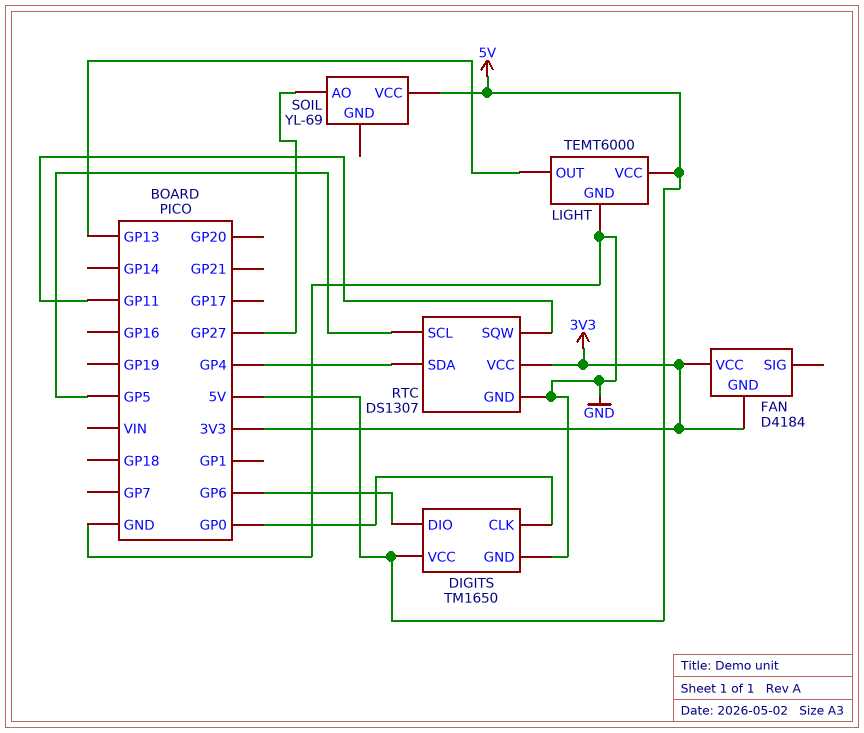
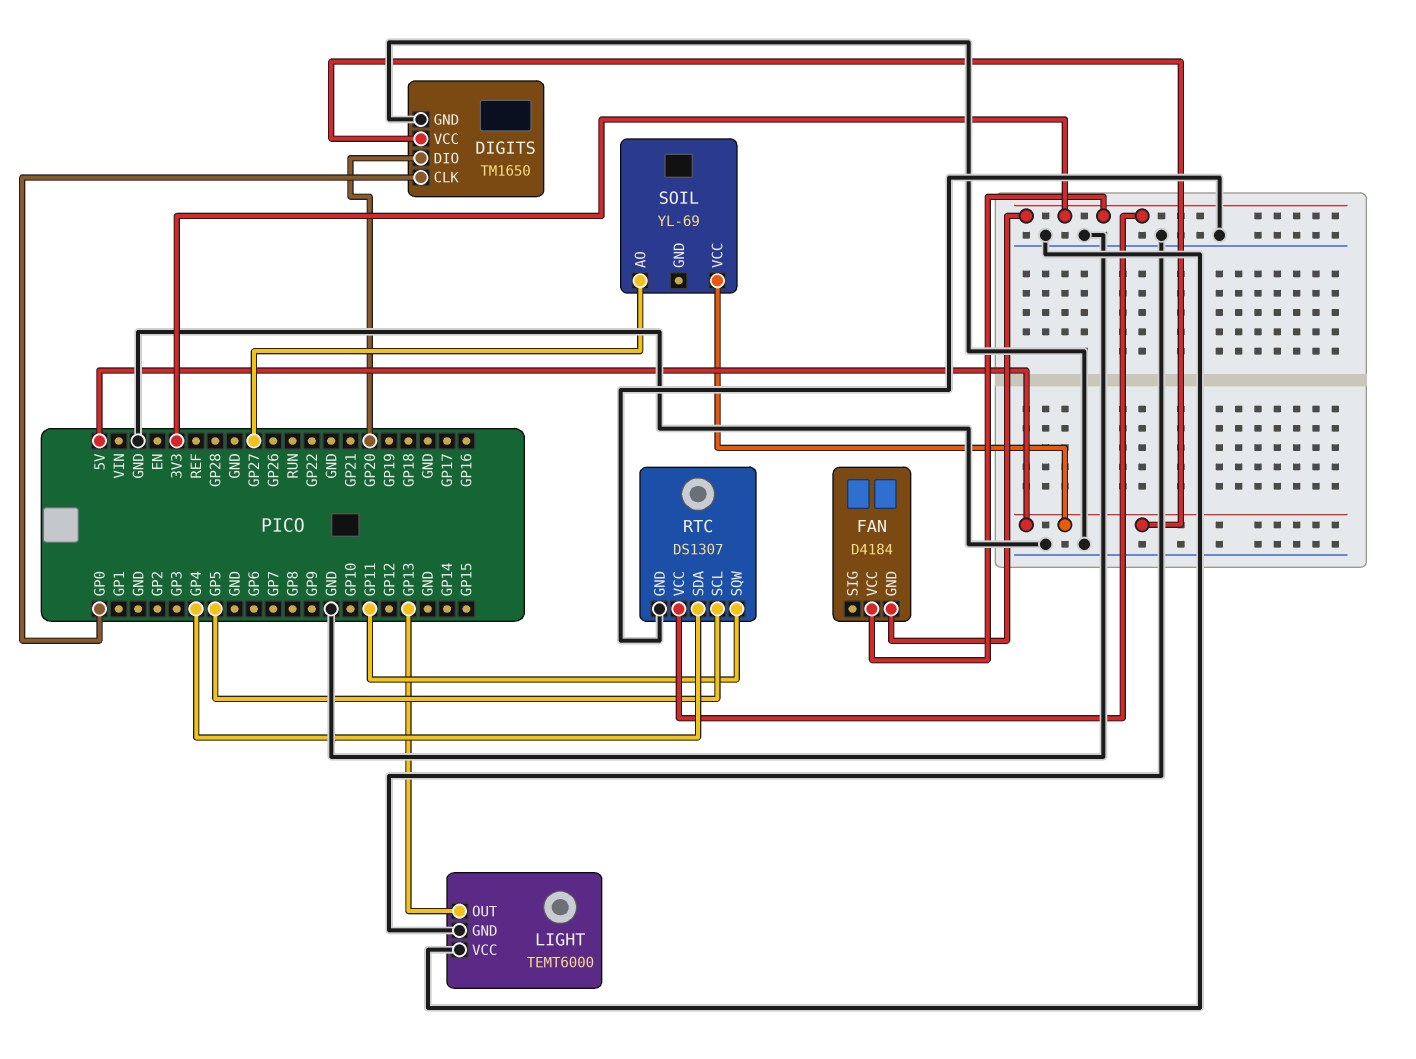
DIGITS pin DIO: GP6 -> GP20
LIGHT pin VCC: 5V -> GND

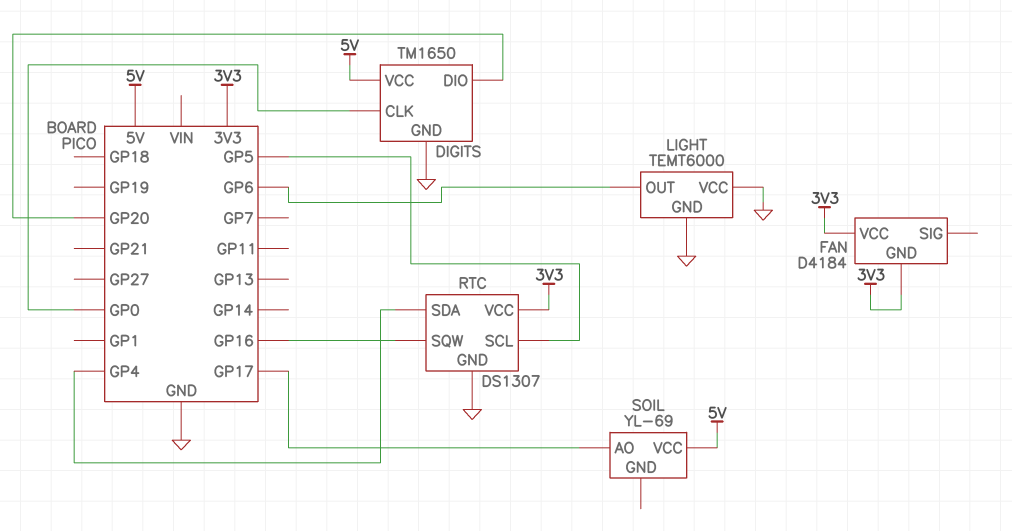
LIGHT pin OUT: GP13 -> GP6
RTC pin SQW: GP11 -> GP16
SOIL pin AO: GP27 -> GP17

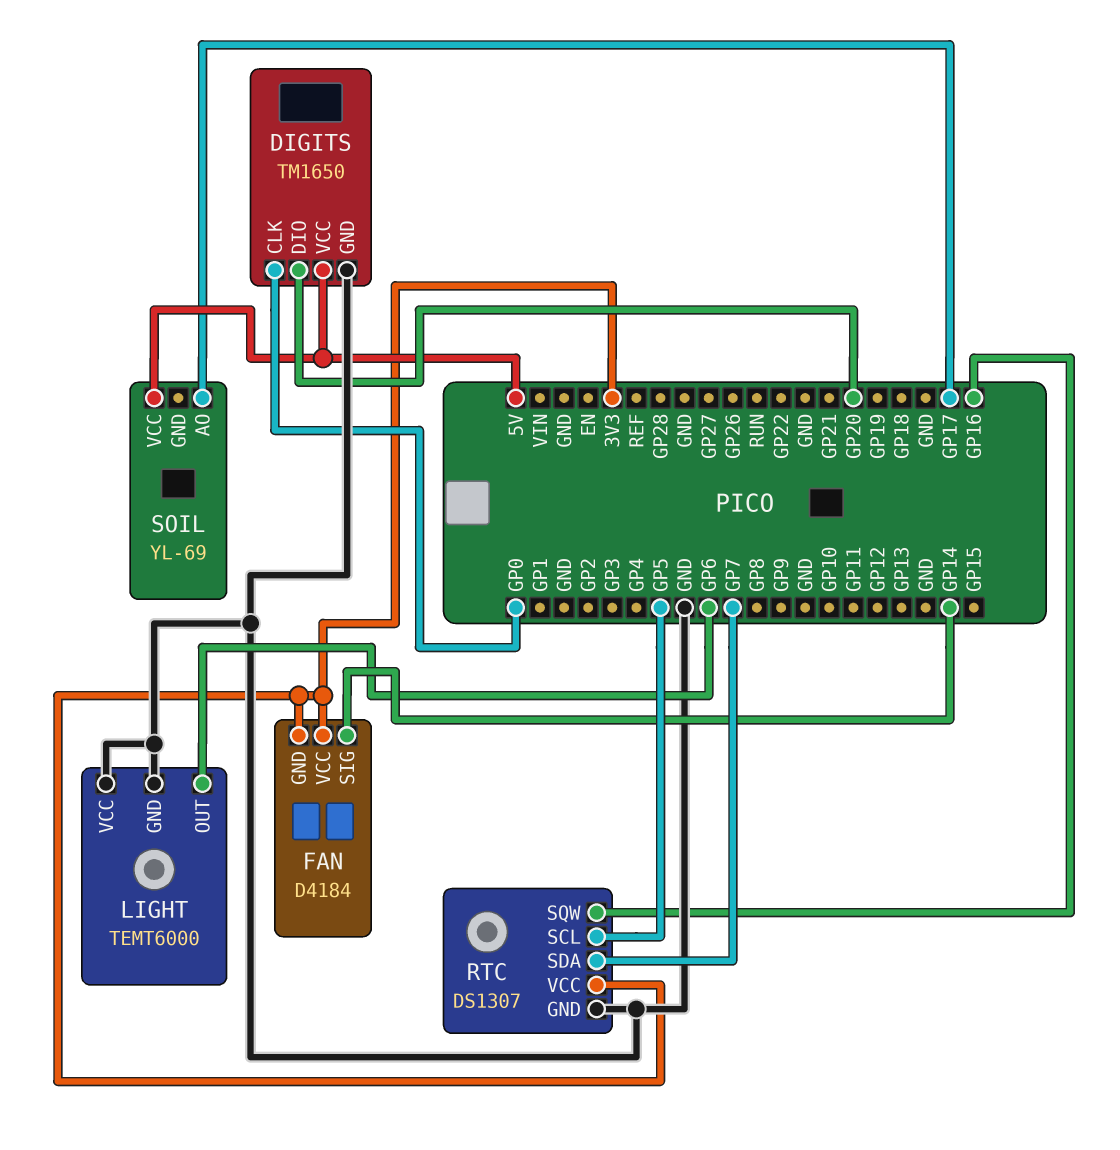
FAN pin SIG: none -> GP14
RTC pin SDA: GP4 -> GP7

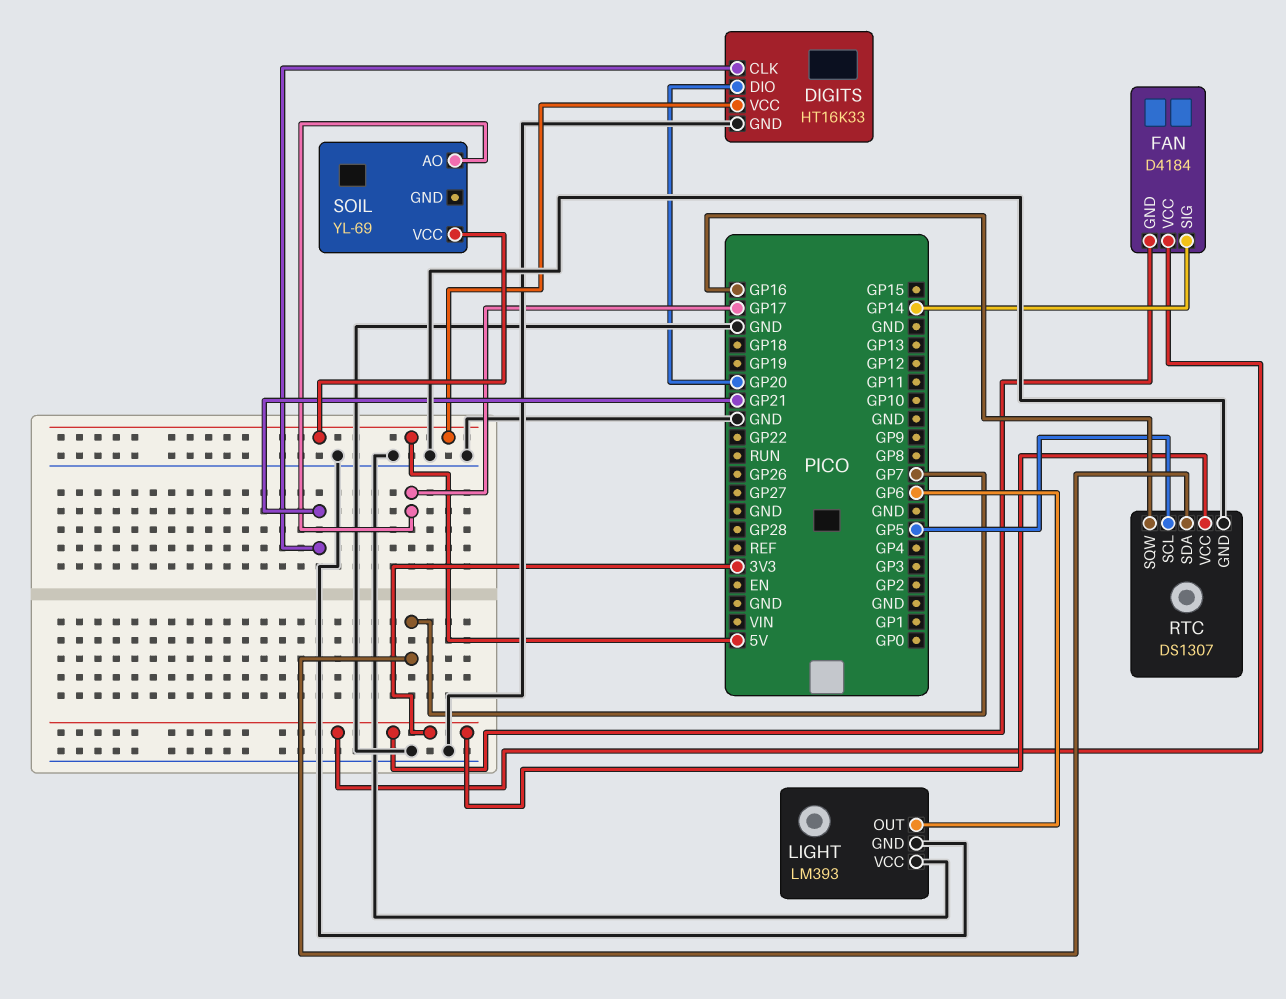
DIGITS: TM1650 -> HT16K33
DIGITS pin CLK: GP0 -> GP21
LIGHT: TEMT6000 -> LM393

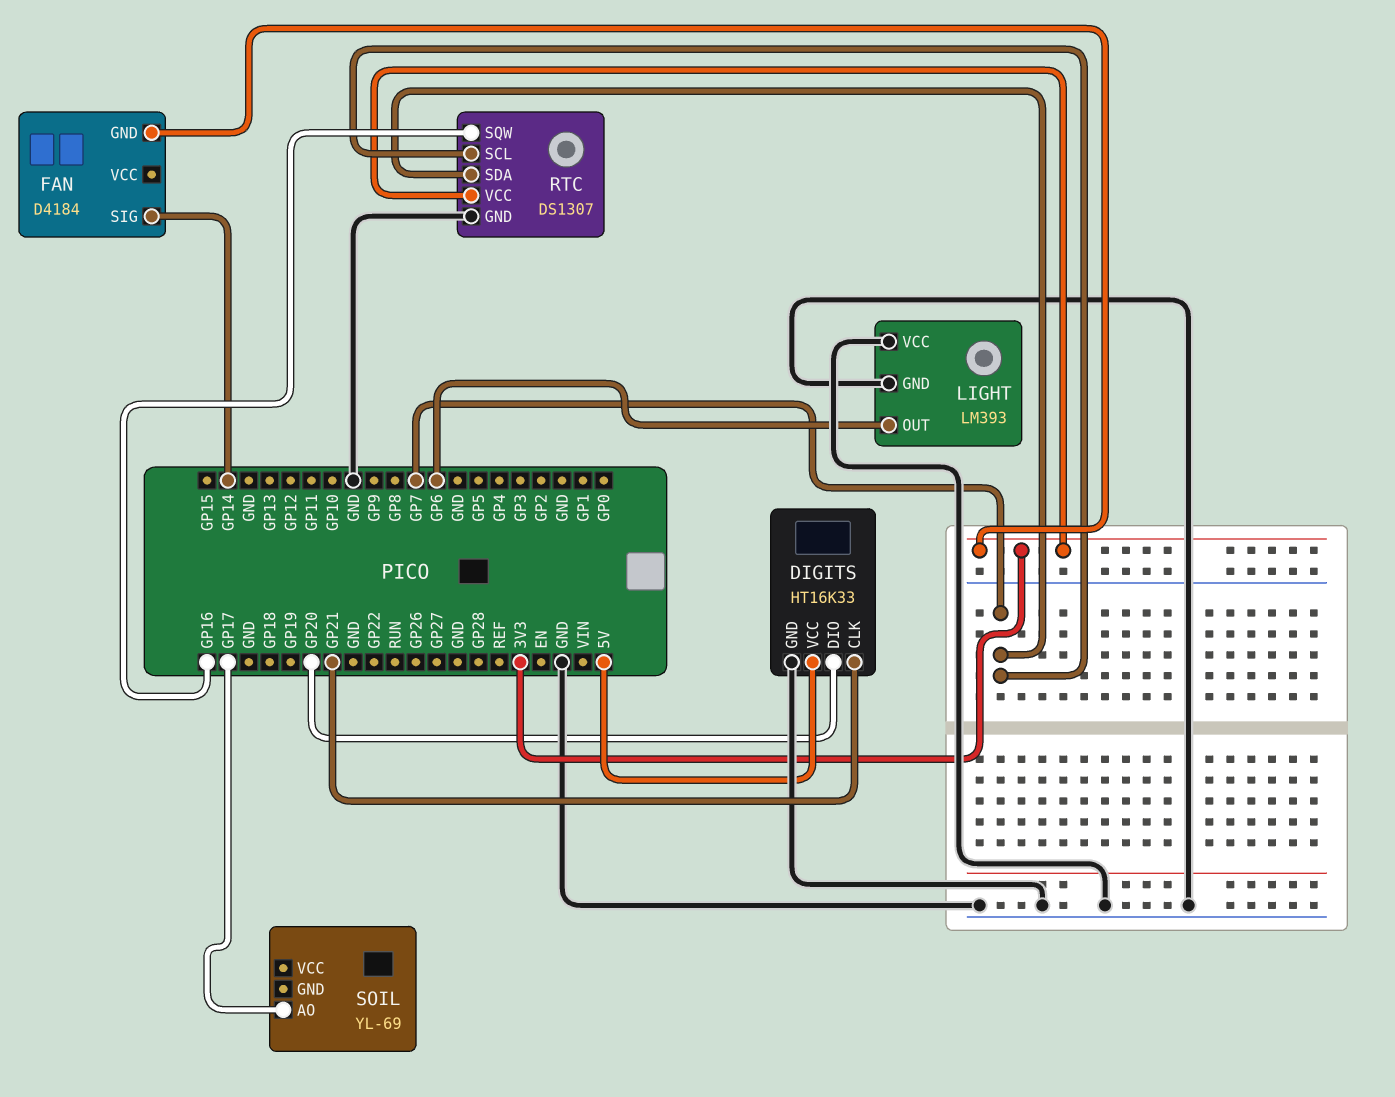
FAN pin VCC: 3V3 -> none
RTC pin SCL: GP5 -> GP7
SOIL pin VCC: 5V -> none

